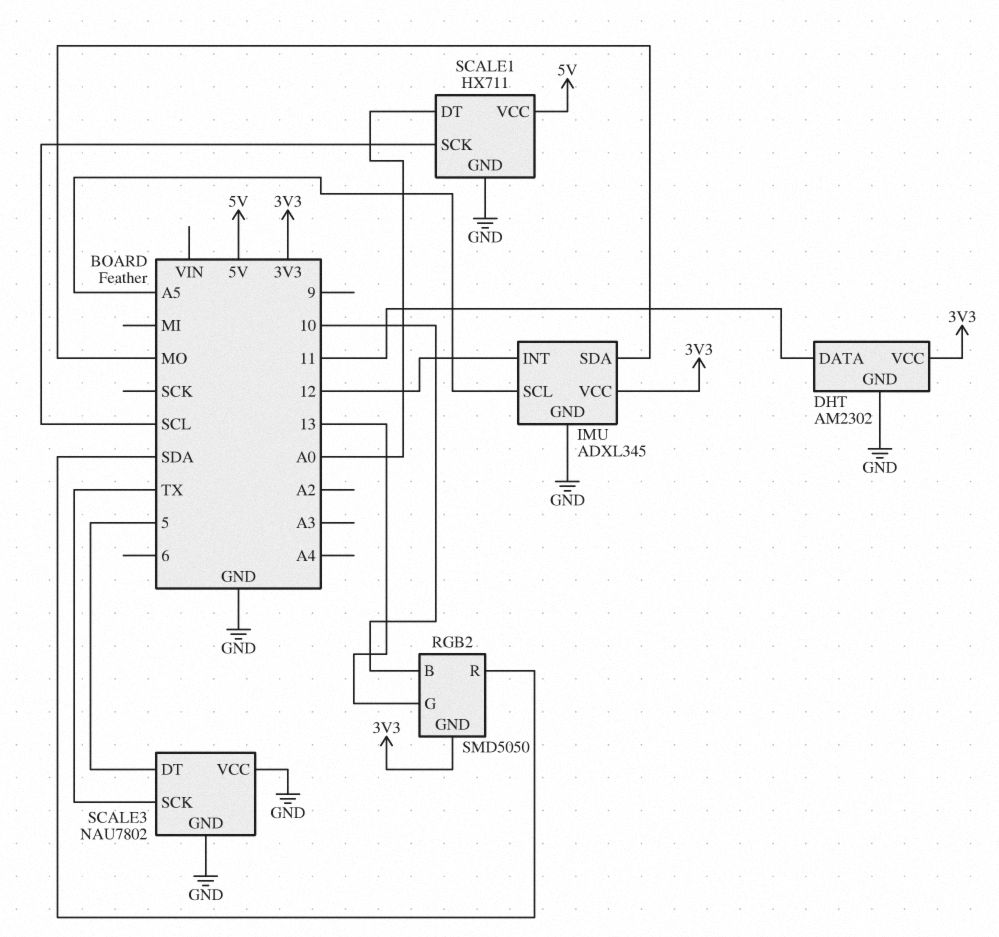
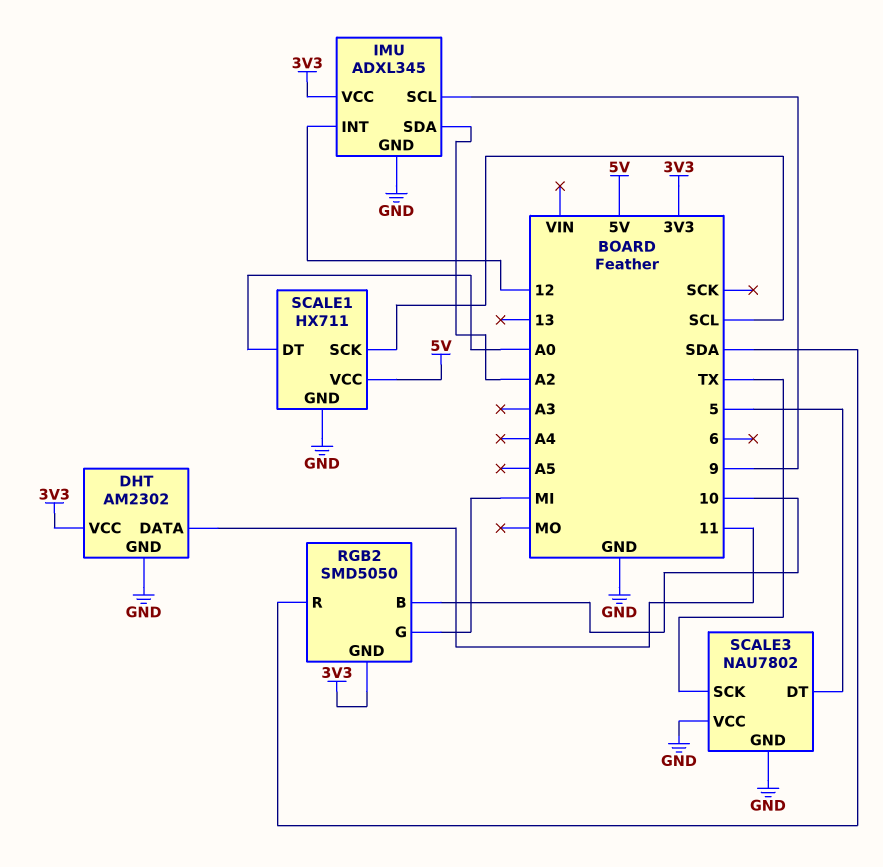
IMU pin SCL: A5 -> 9
IMU pin SDA: MO -> A2
RGB2 pin G: 13 -> MI

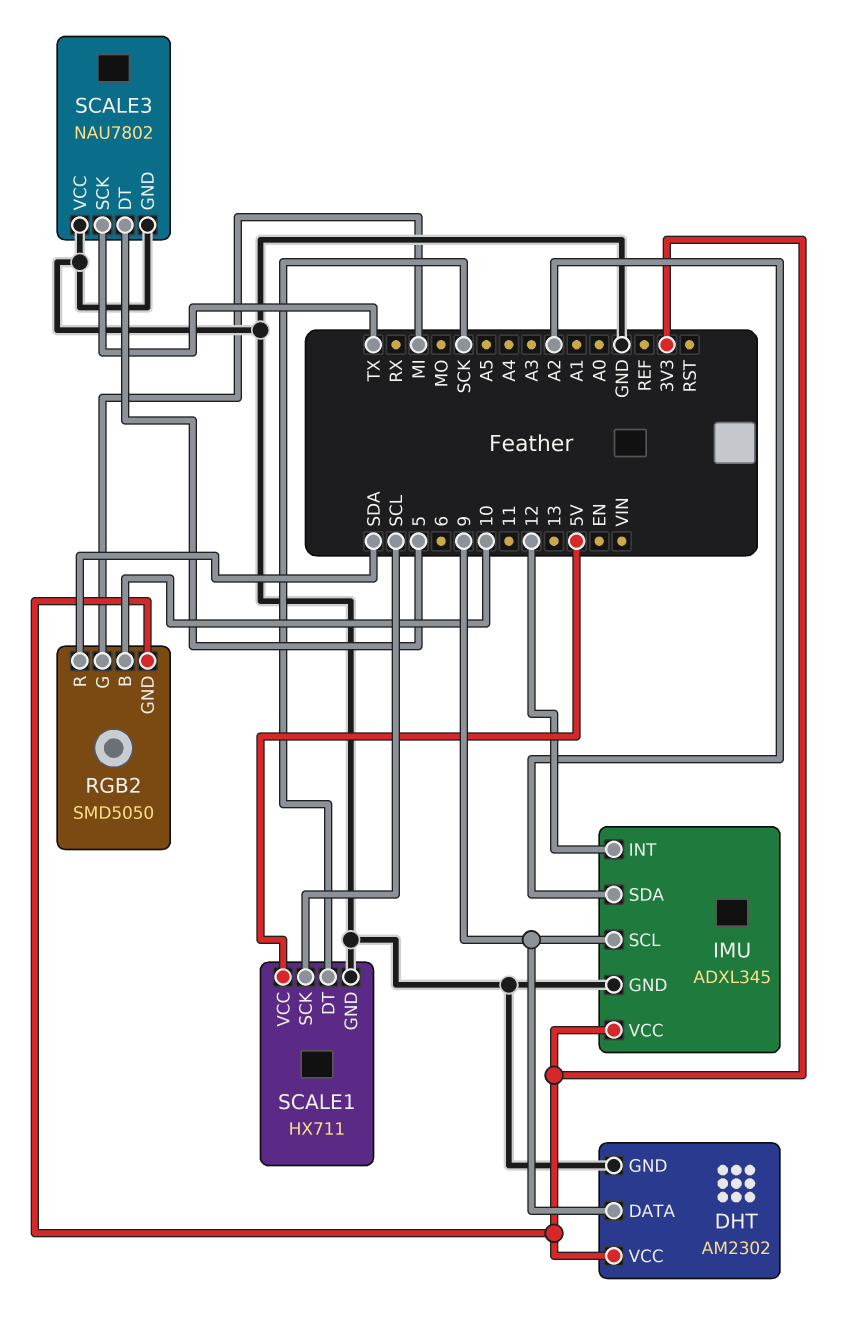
DHT pin DATA: 11 -> 9
SCALE1 pin DT: A0 -> SCK

